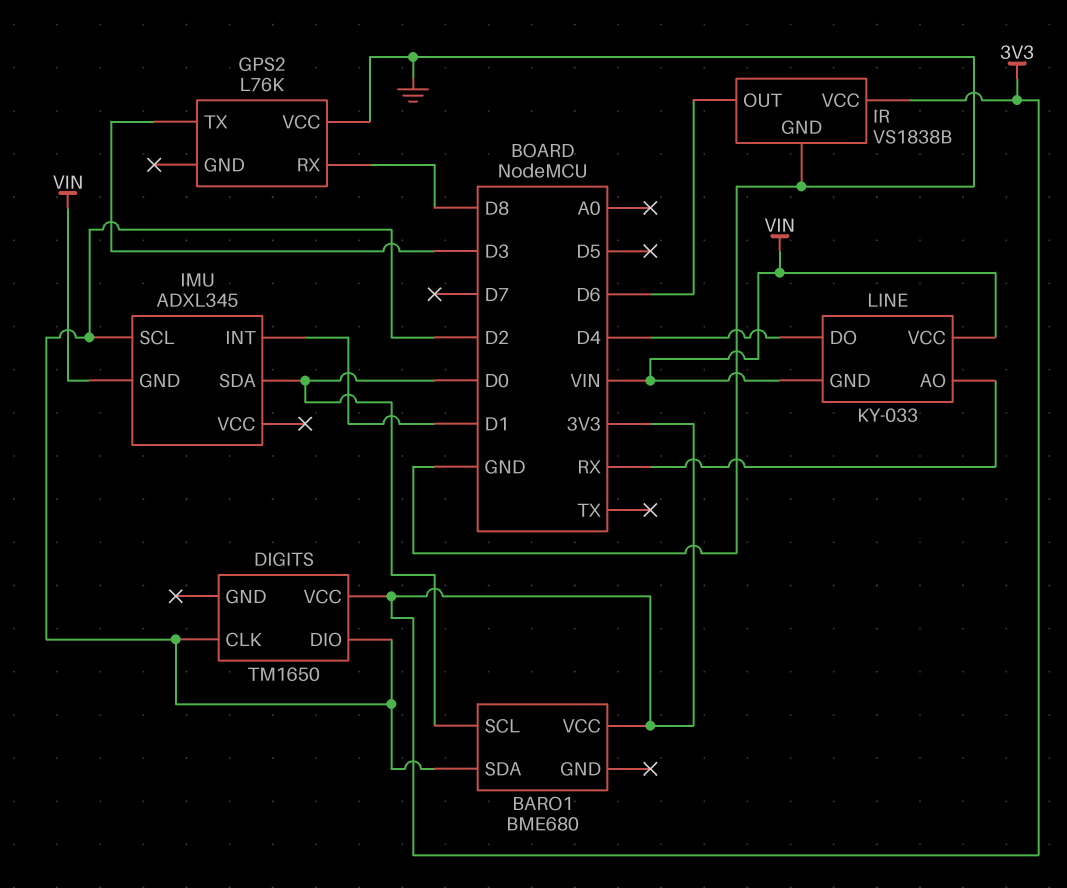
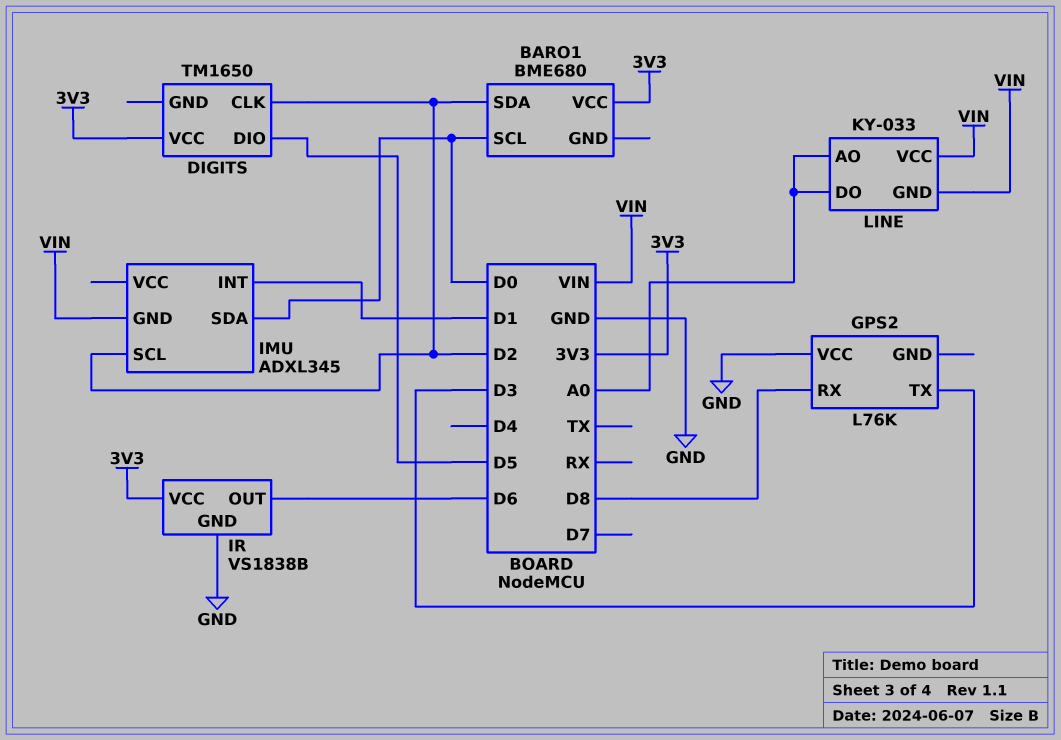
DIGITS pin DIO: D2 -> D5
LINE pin AO: RX -> A0
LINE pin DO: D4 -> A0

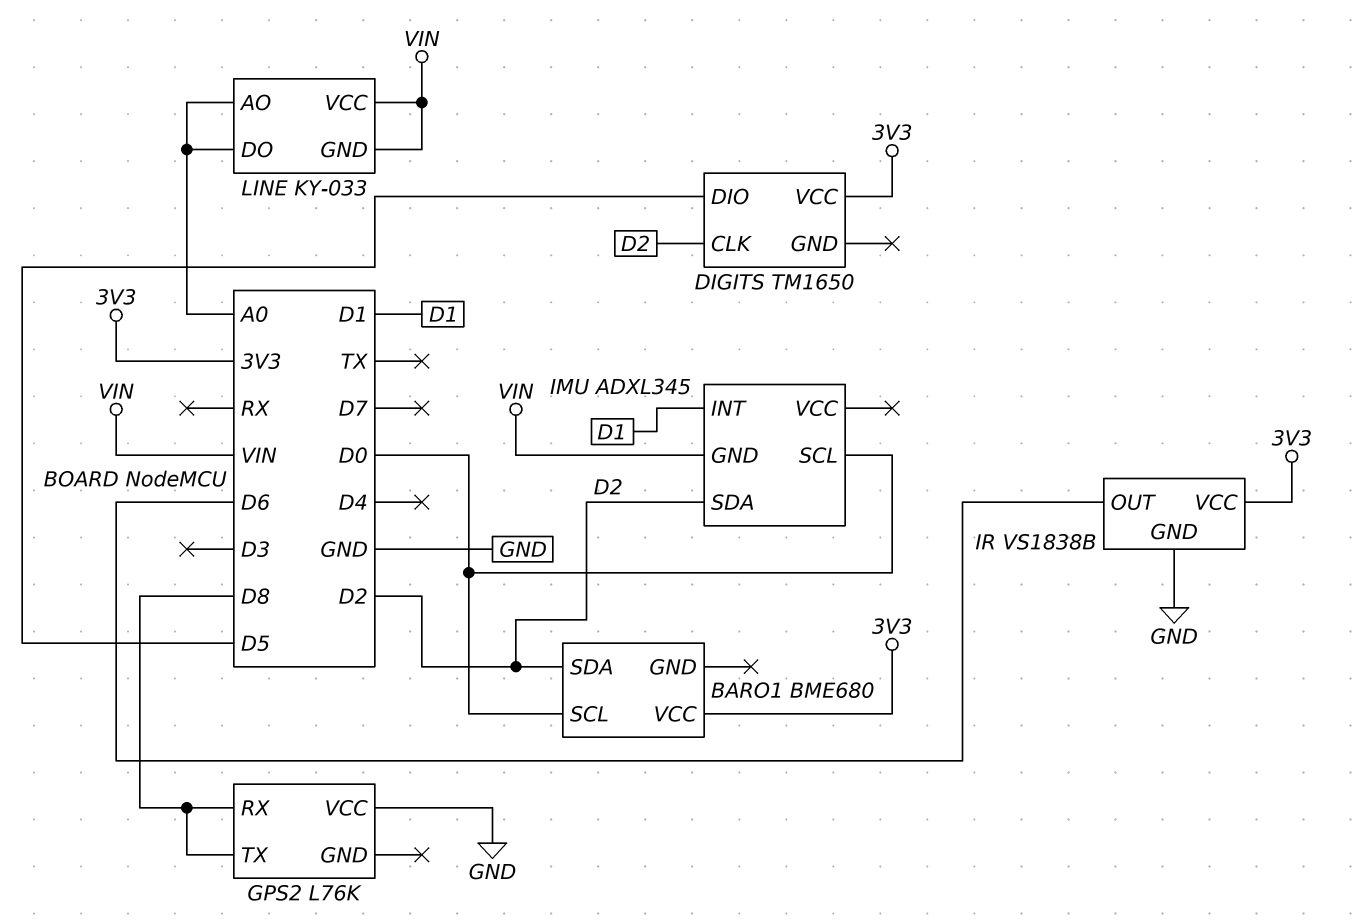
GPS2 pin TX: D3 -> D8
IMU pin SCL: D2 -> D0
IMU pin SDA: D0 -> D2

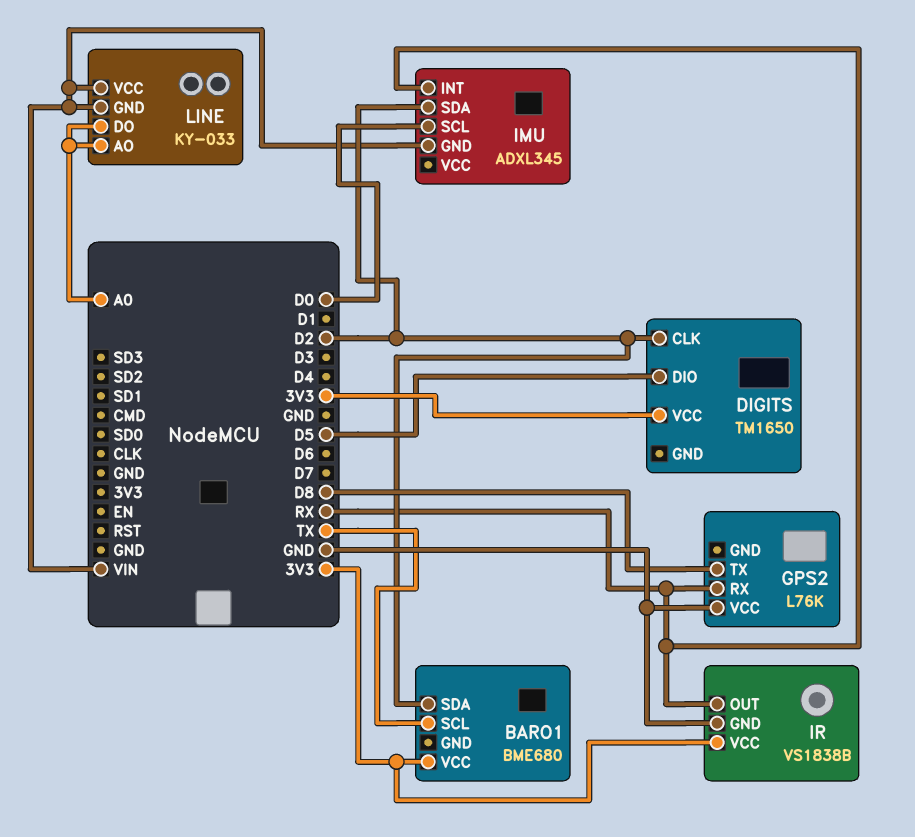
BARO1 pin SCL: D0 -> TX
GPS2 pin RX: D8 -> RX
IMU pin INT: D1 -> RX
IR pin OUT: D6 -> RX

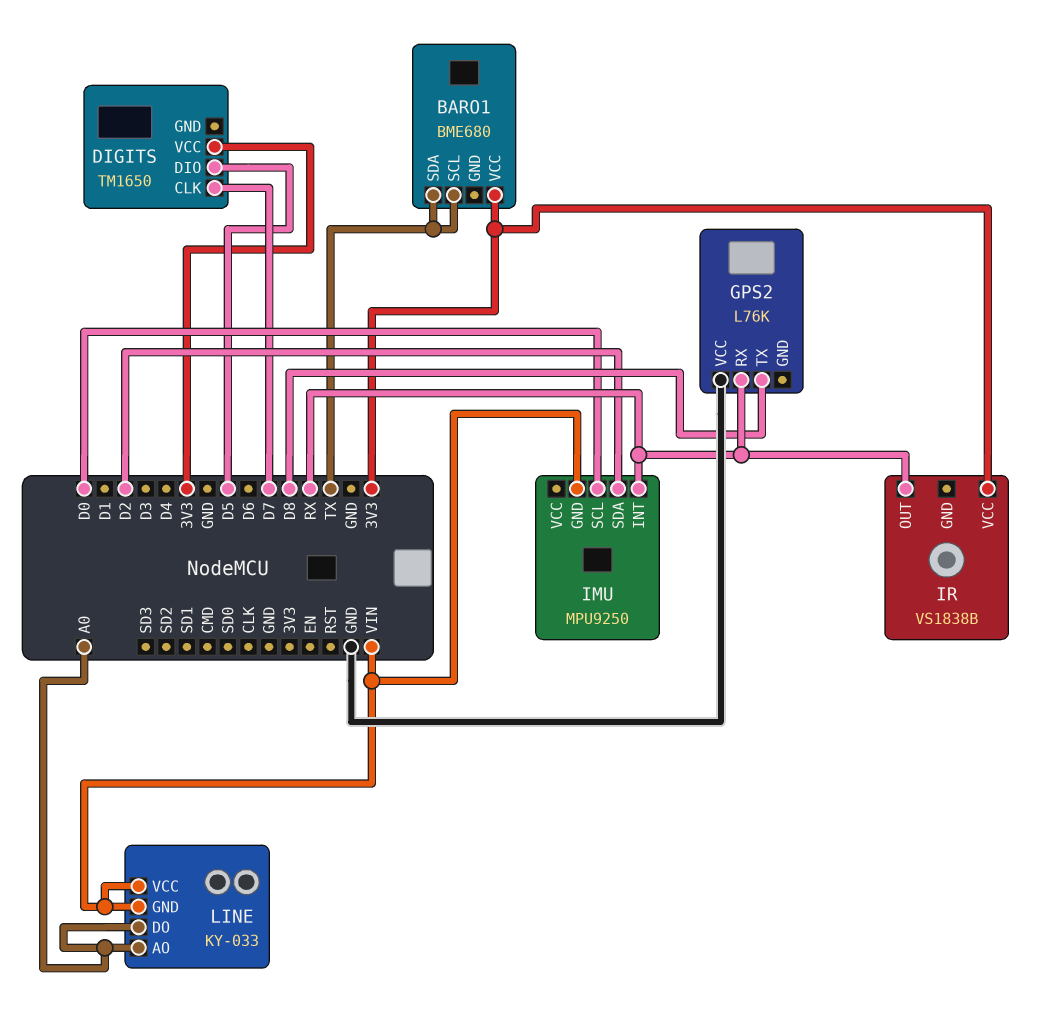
BARO1 pin SDA: D2 -> TX
DIGITS pin CLK: D2 -> D7
IMU: ADXL345 -> MPU9250
IR pin GND: GND -> none

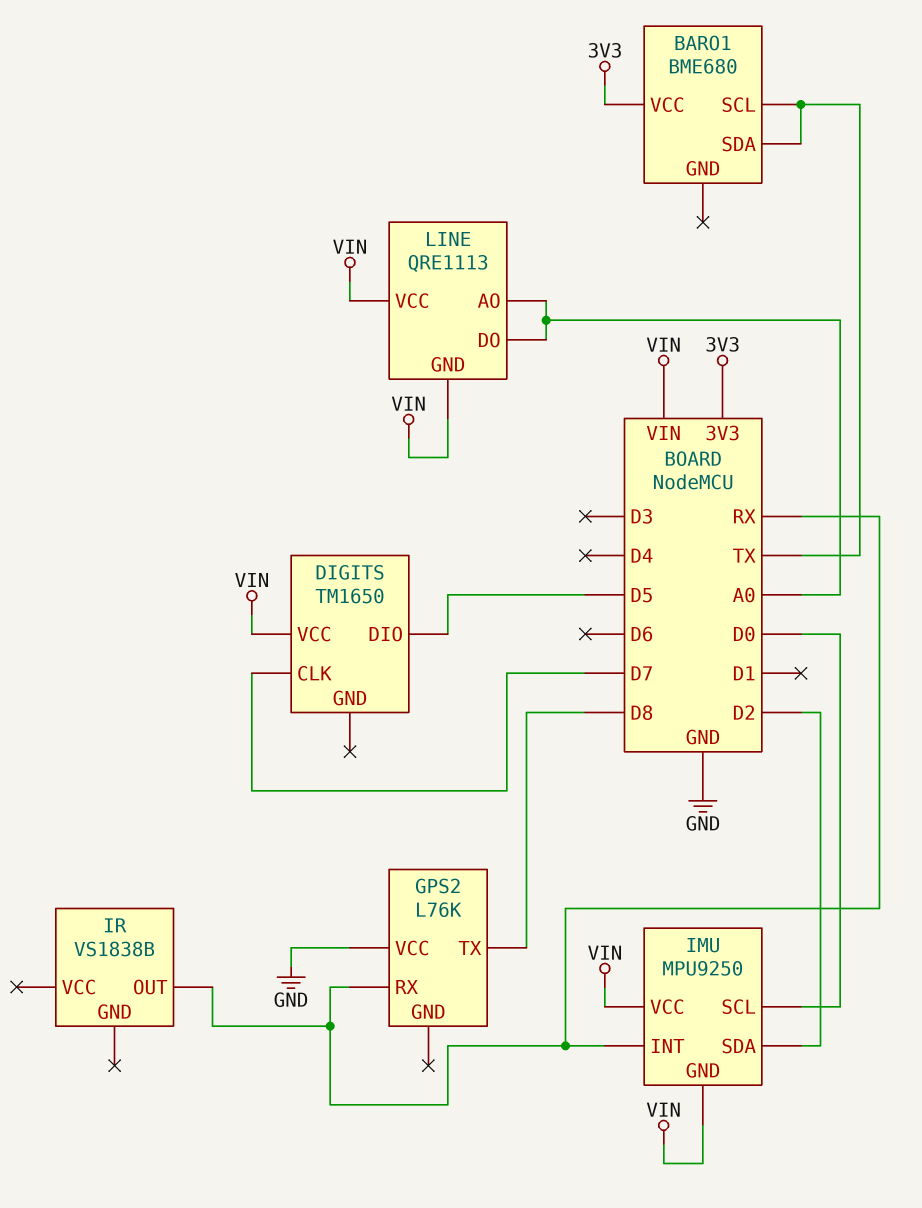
DIGITS pin VCC: 3V3 -> VIN
IMU pin VCC: none -> VIN
IR pin VCC: 3V3 -> none
LINE: KY-033 -> QRE1113

